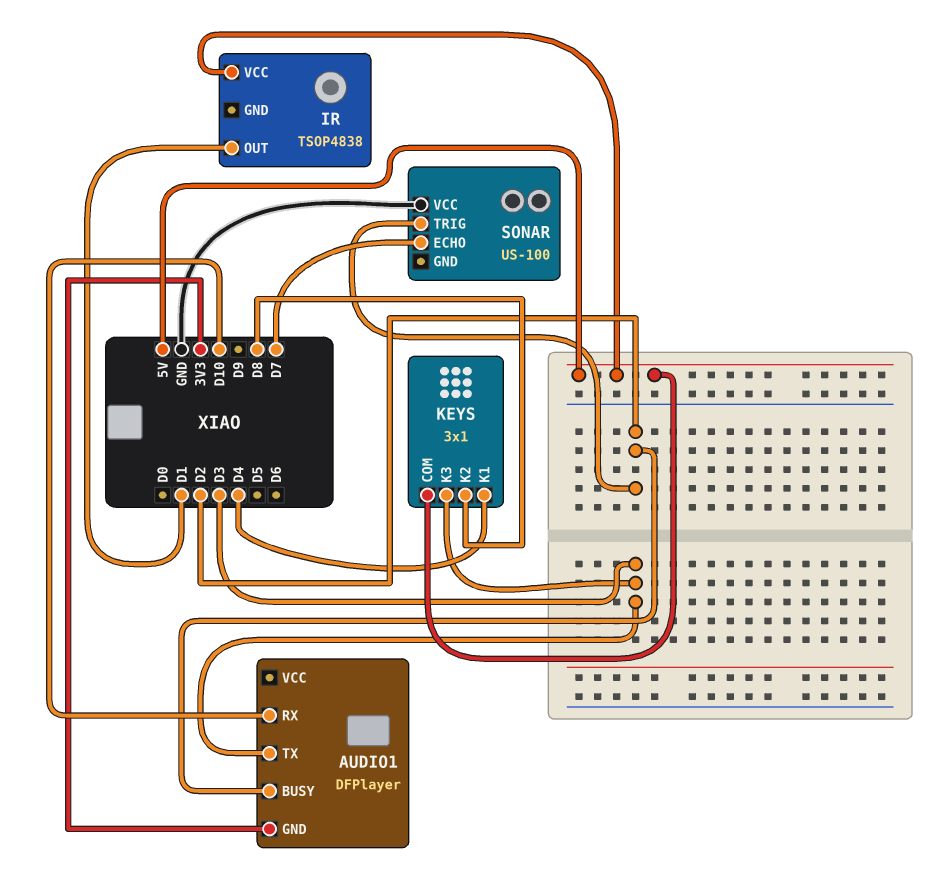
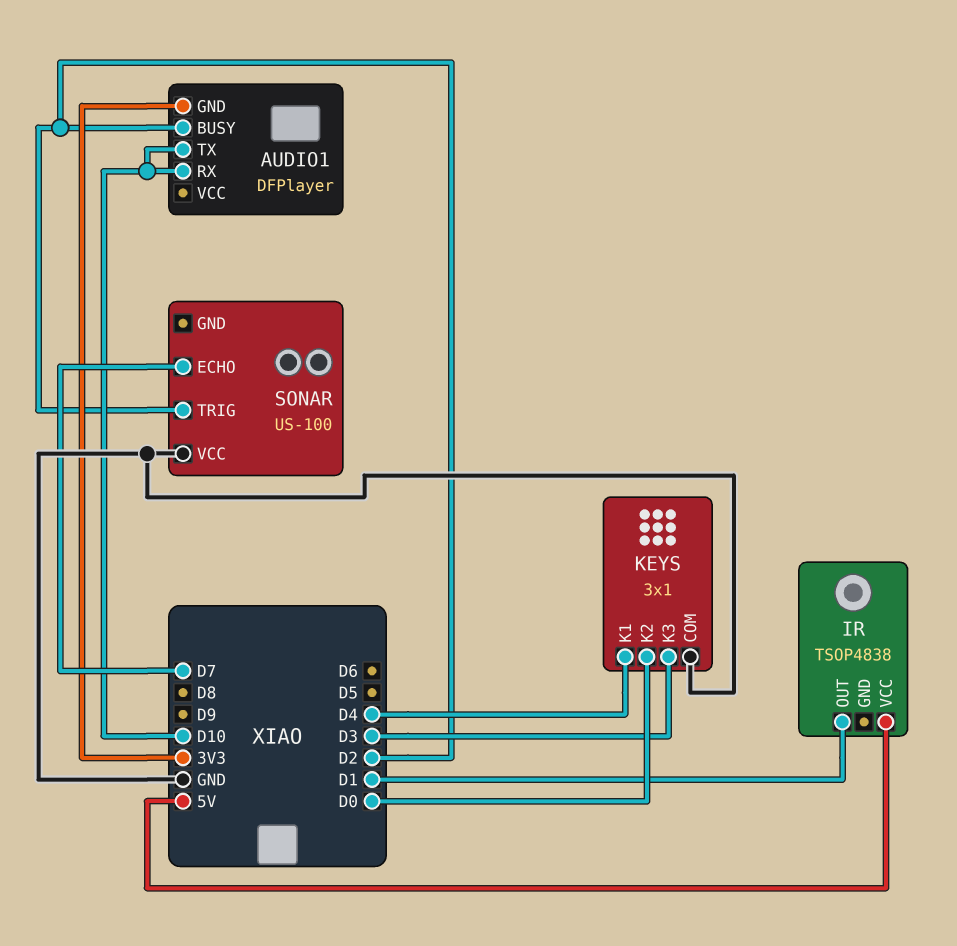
AUDIO1 pin TX: D3 -> D10
KEYS pin COM: 5V -> GND
KEYS pin K2: D8 -> D0

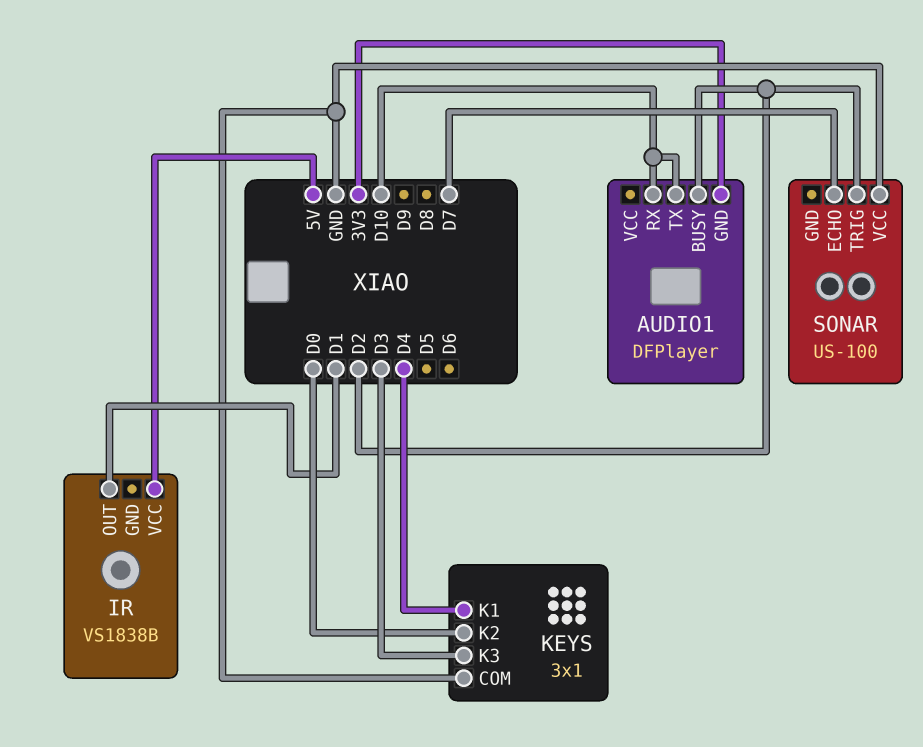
IR: TSOP4838 -> VS1838B

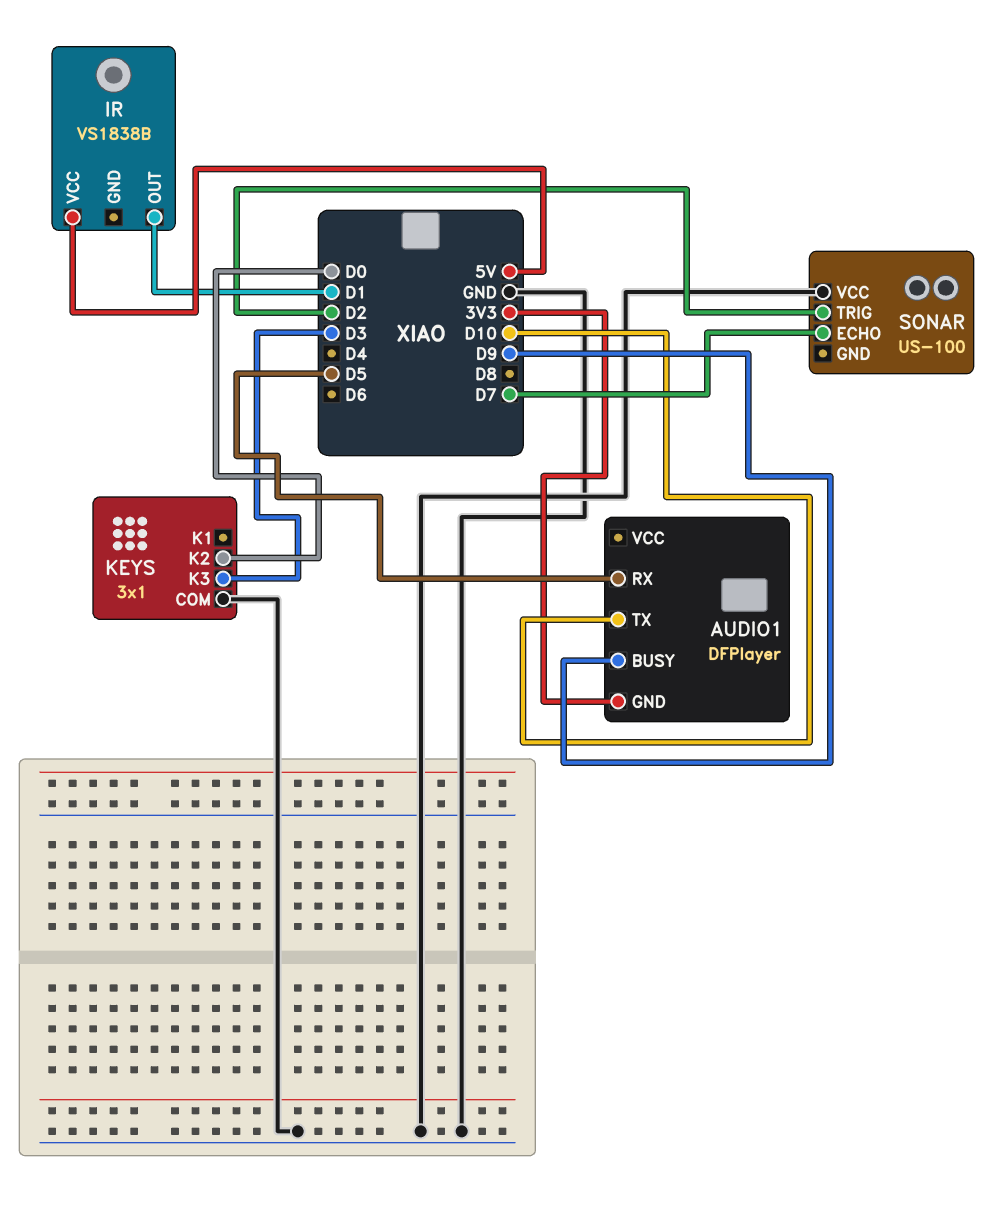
AUDIO1 pin BUSY: D2 -> D9
AUDIO1 pin RX: D10 -> D5
KEYS pin K1: D4 -> none

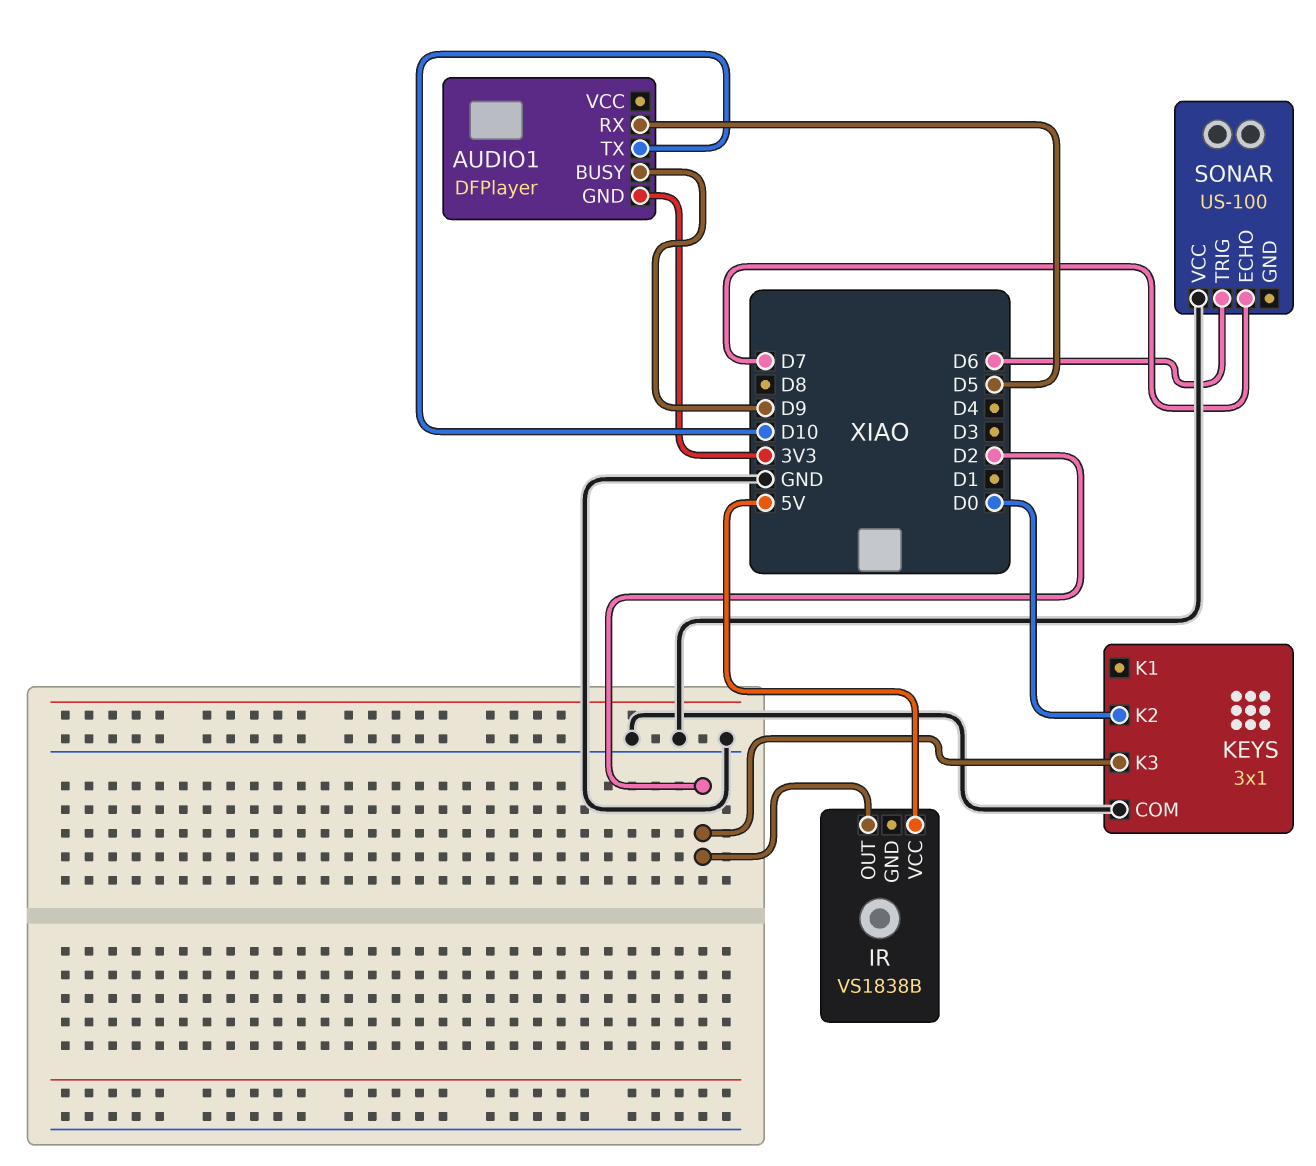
IR pin OUT: D1 -> D2
KEYS pin K3: D3 -> D2
SONAR pin TRIG: D2 -> D6

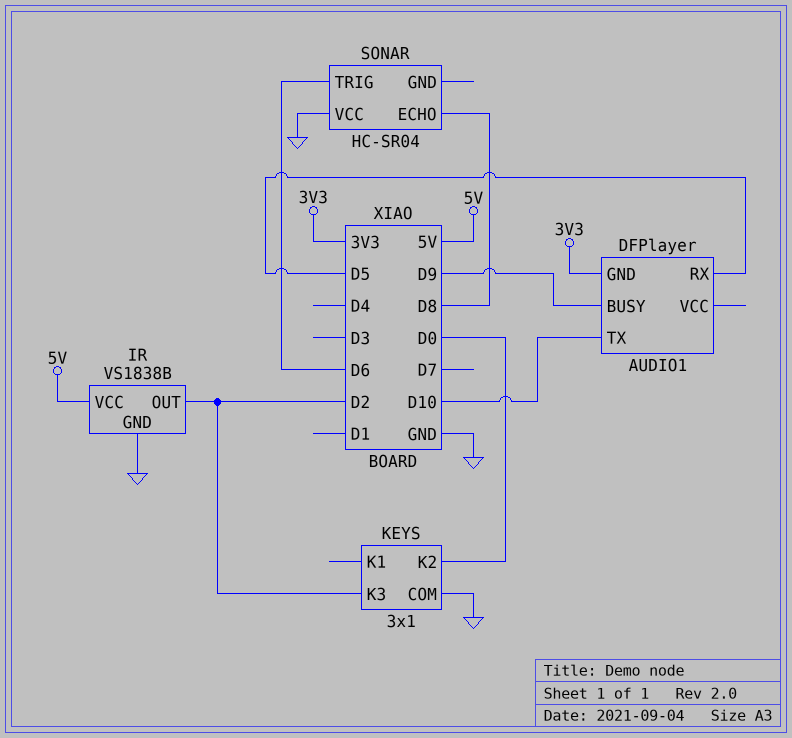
IR pin GND: none -> GND
SONAR: US-100 -> HC-SR04
SONAR pin ECHO: D7 -> D8

